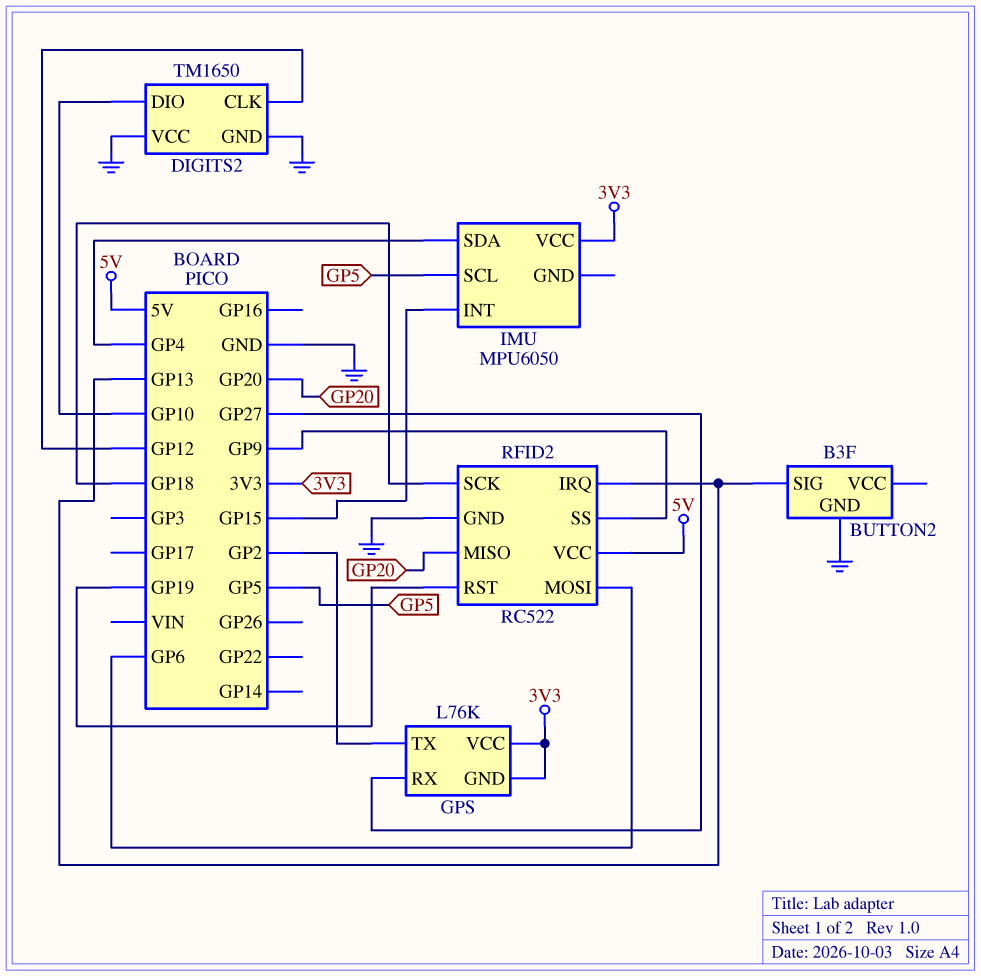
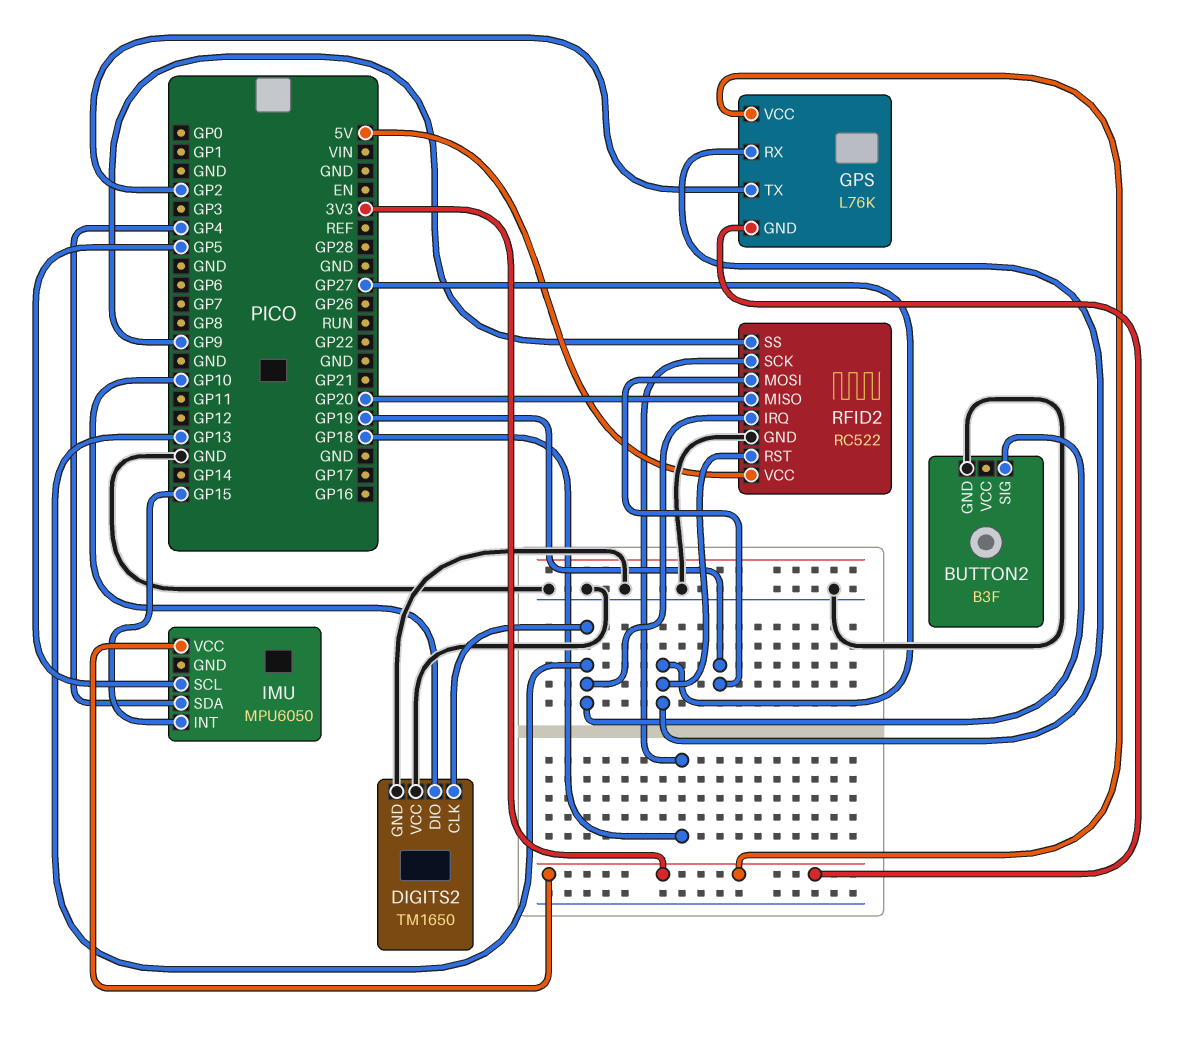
DIGITS2 pin CLK: GP12 -> GP13
RFID2 pin MOSI: GP6 -> GP19
RFID2 pin RST: GP19 -> GP27

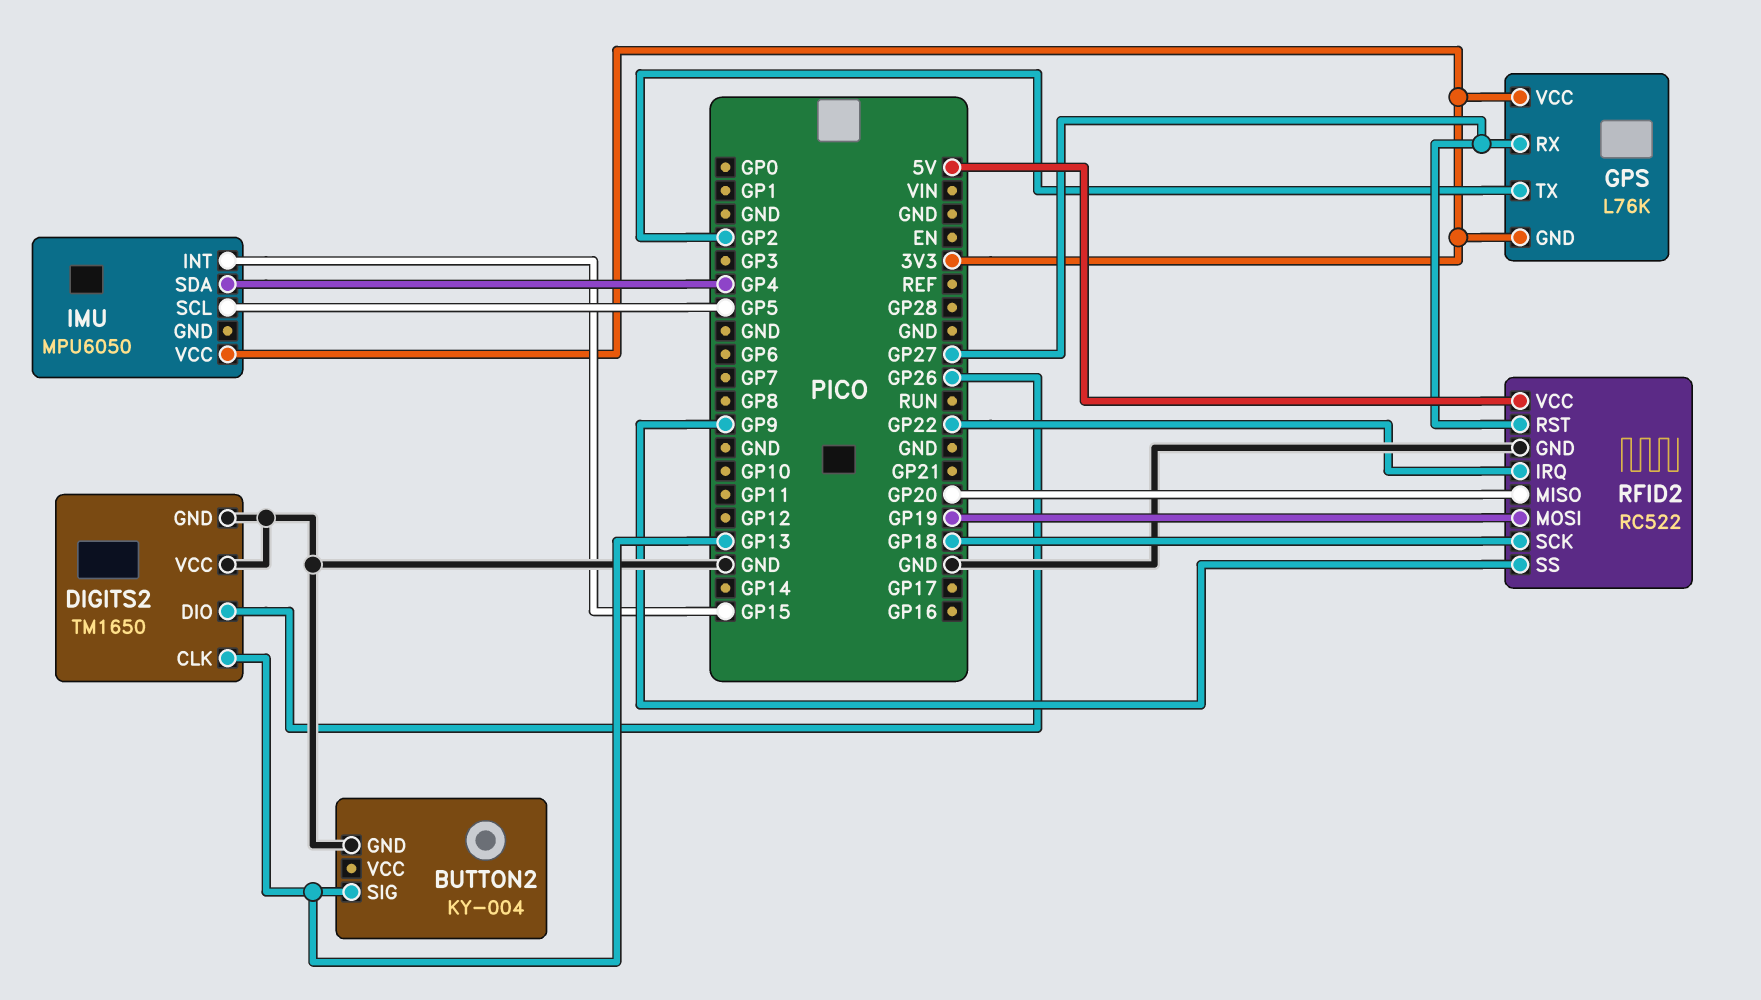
BUTTON2: B3F -> KY-004
DIGITS2 pin DIO: GP10 -> GP26
RFID2 pin IRQ: GP13 -> GP22

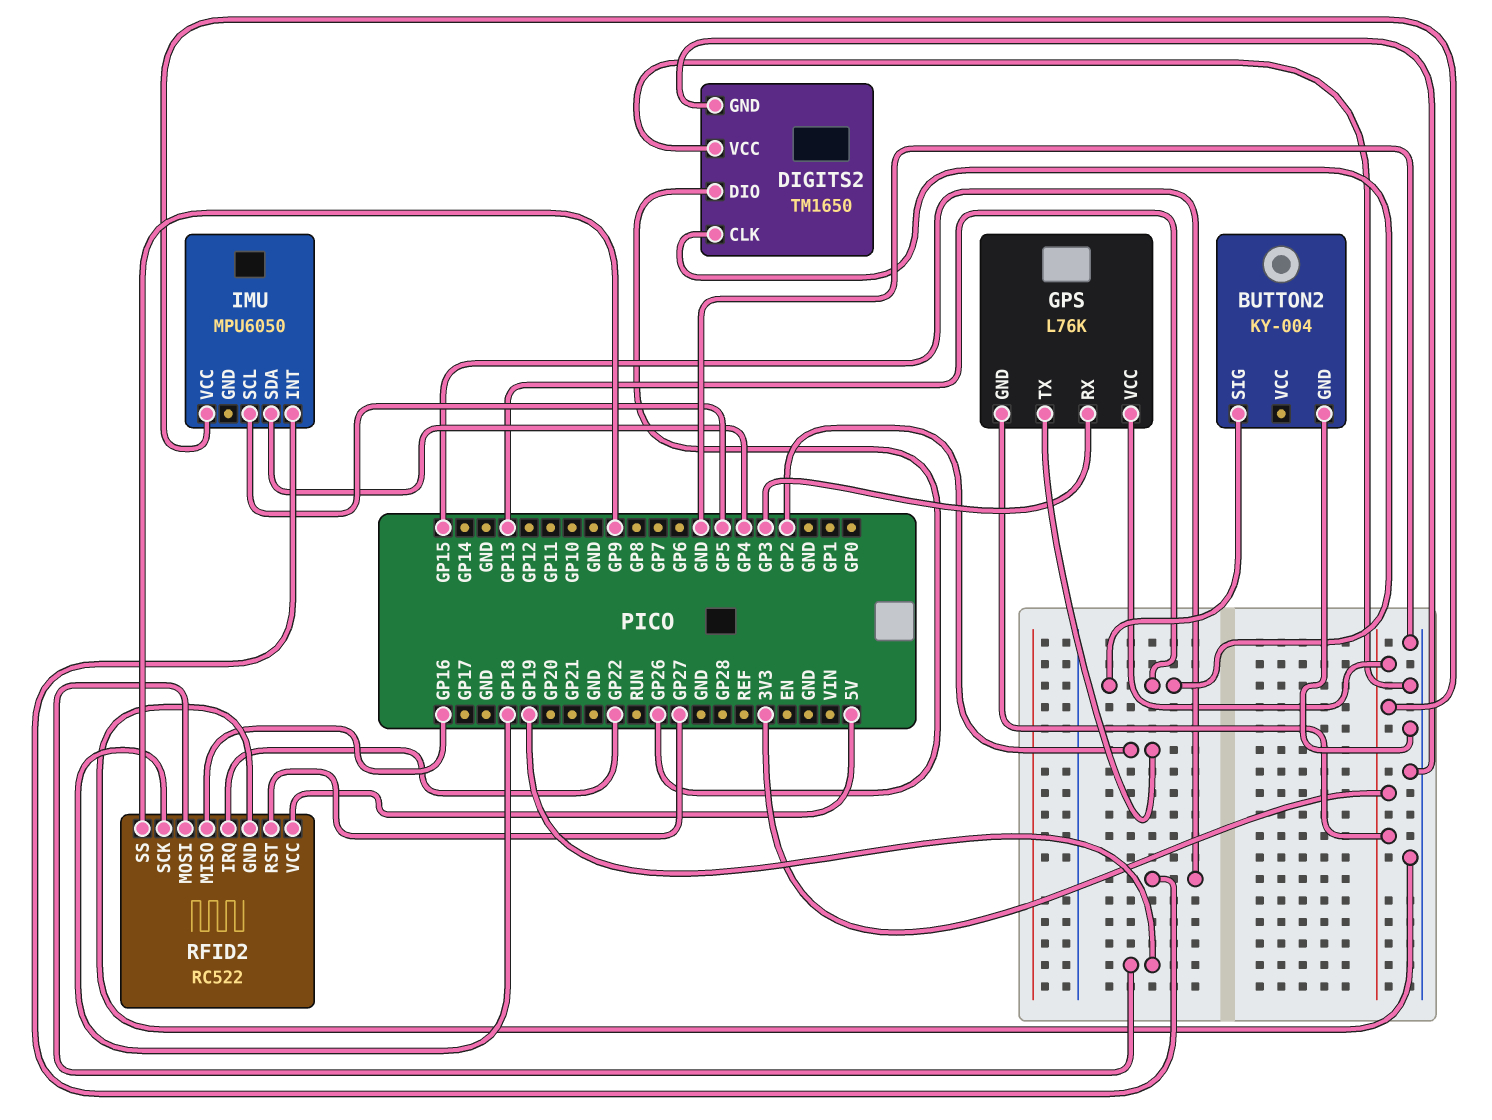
GPS pin RX: GP27 -> GP3
RFID2 pin MISO: GP20 -> GP16

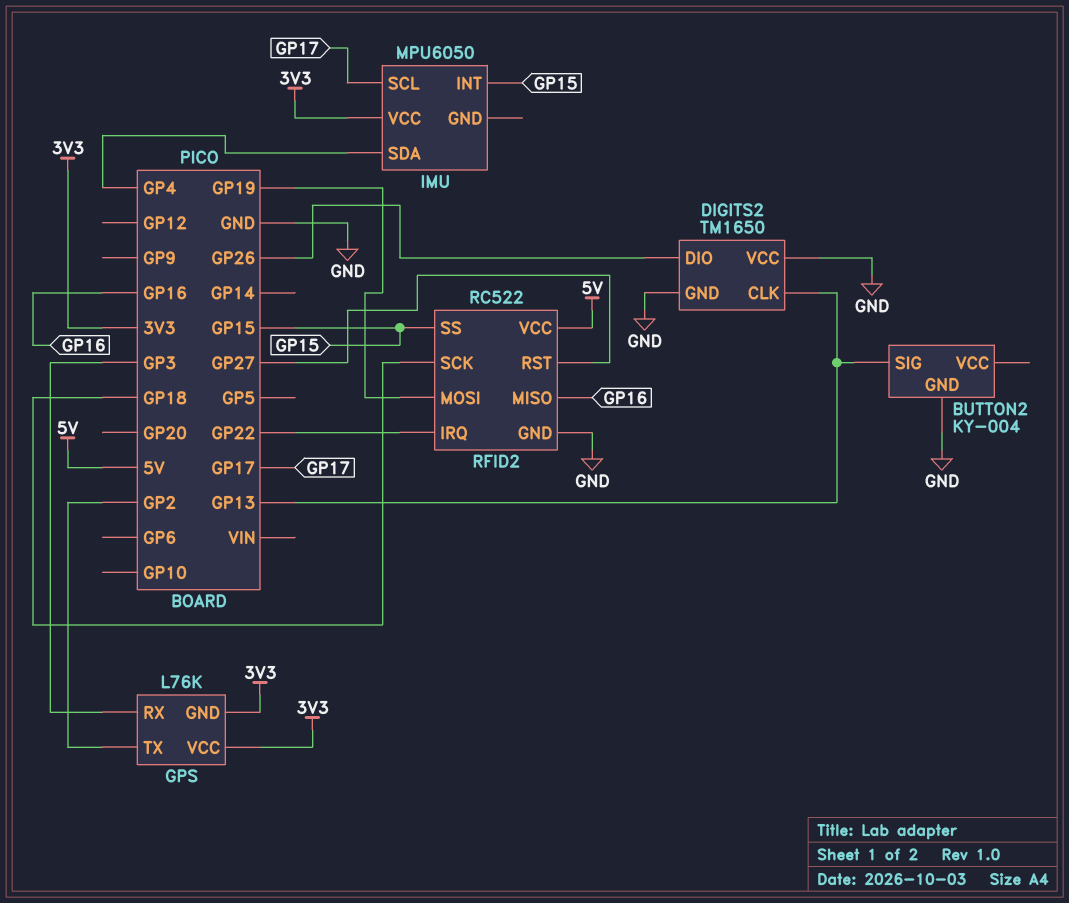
IMU pin SCL: GP5 -> GP17
RFID2 pin SS: GP9 -> GP15

